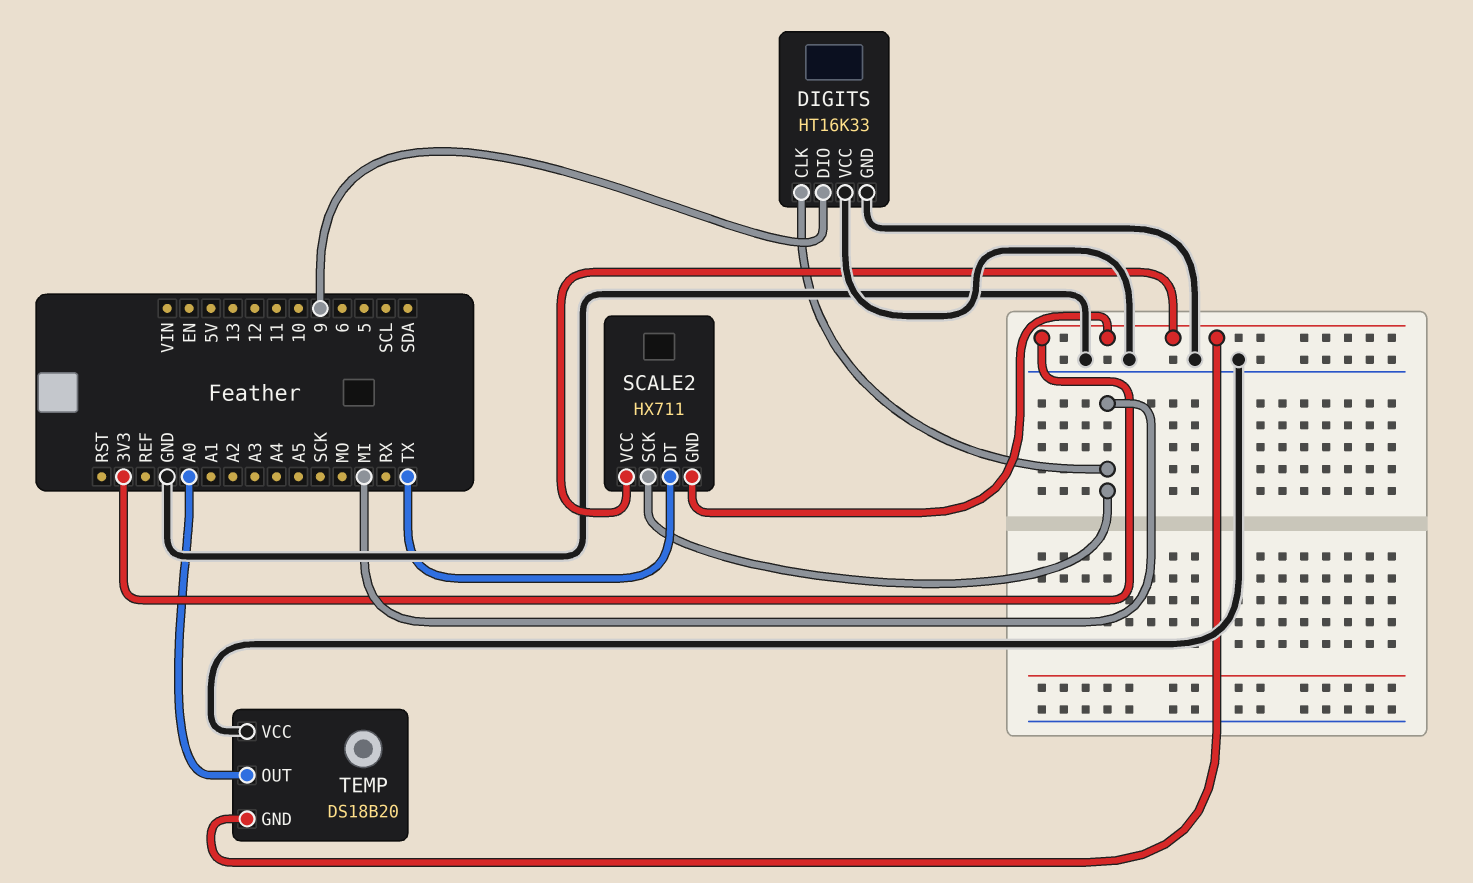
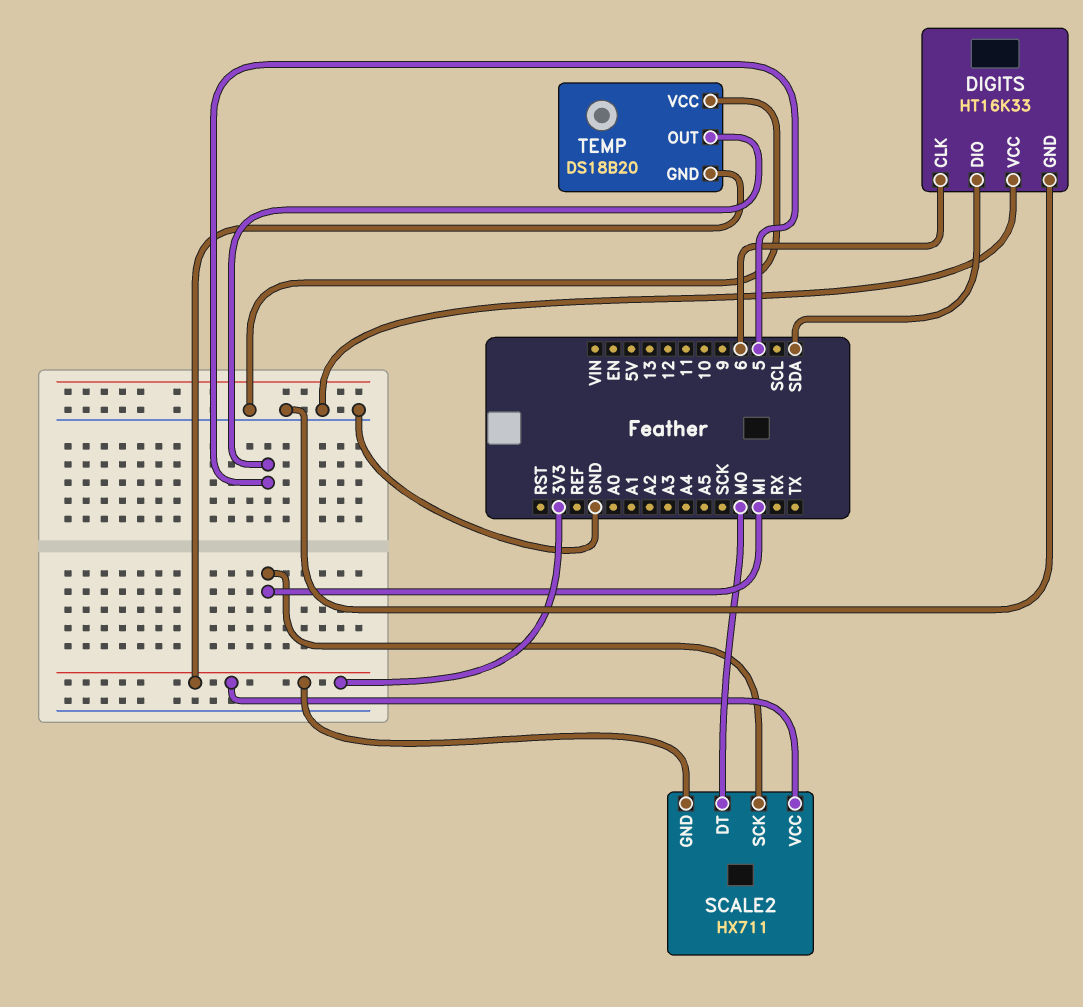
DIGITS pin CLK: MI -> 6
DIGITS pin DIO: 9 -> SDA
SCALE2 pin DT: TX -> MO
TEMP pin OUT: A0 -> 5

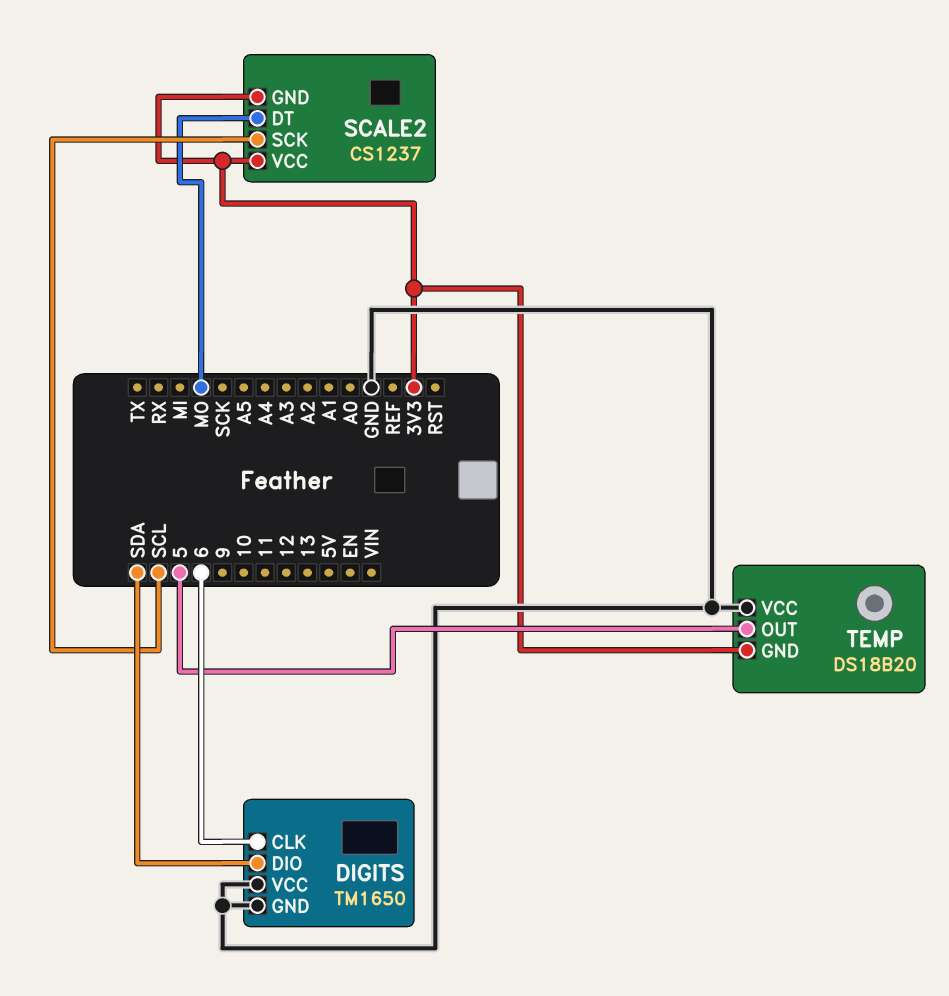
DIGITS: HT16K33 -> TM1650
SCALE2: HX711 -> CS1237
SCALE2 pin SCK: MI -> SCL

